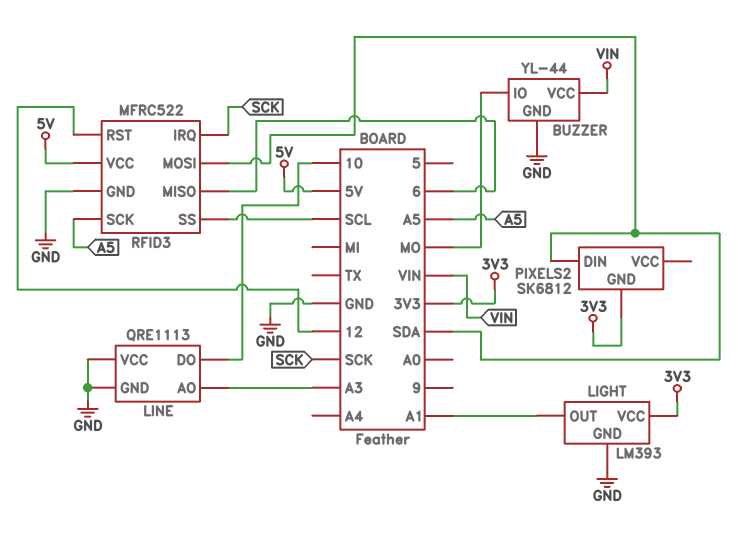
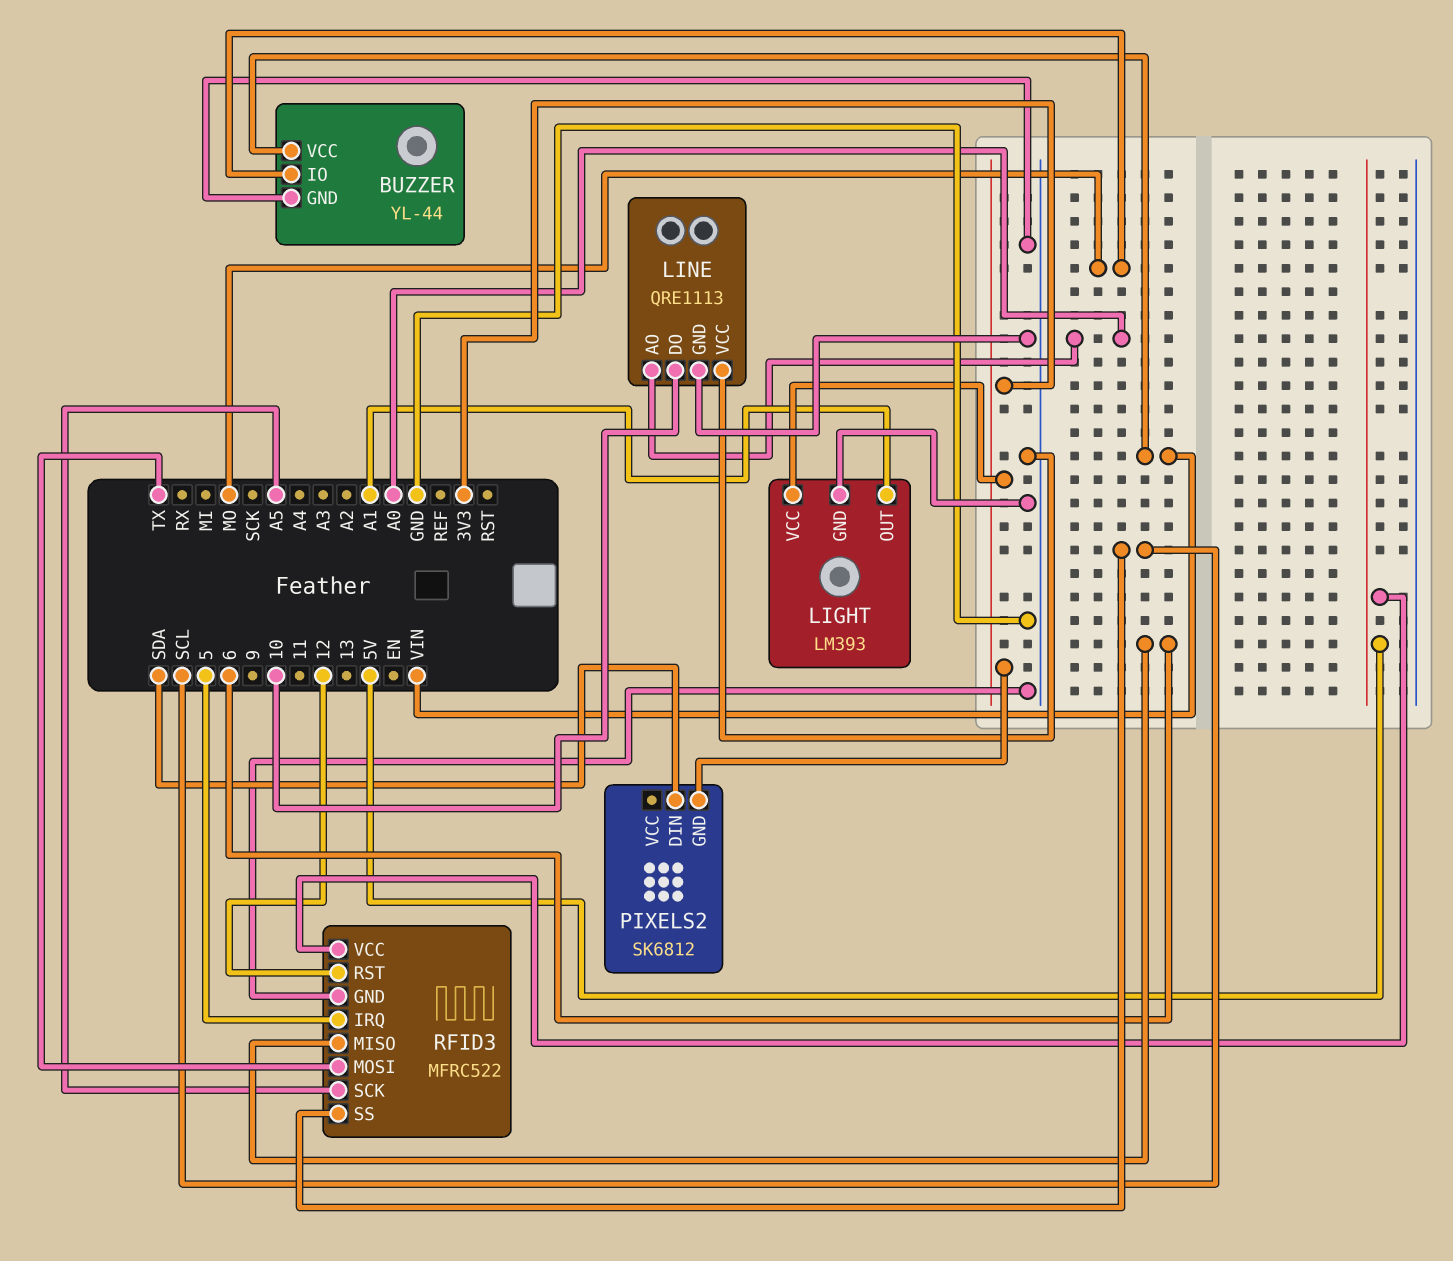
LINE pin AO: A3 -> A0
RFID3 pin IRQ: SCK -> 5
RFID3 pin MOSI: SDA -> TX

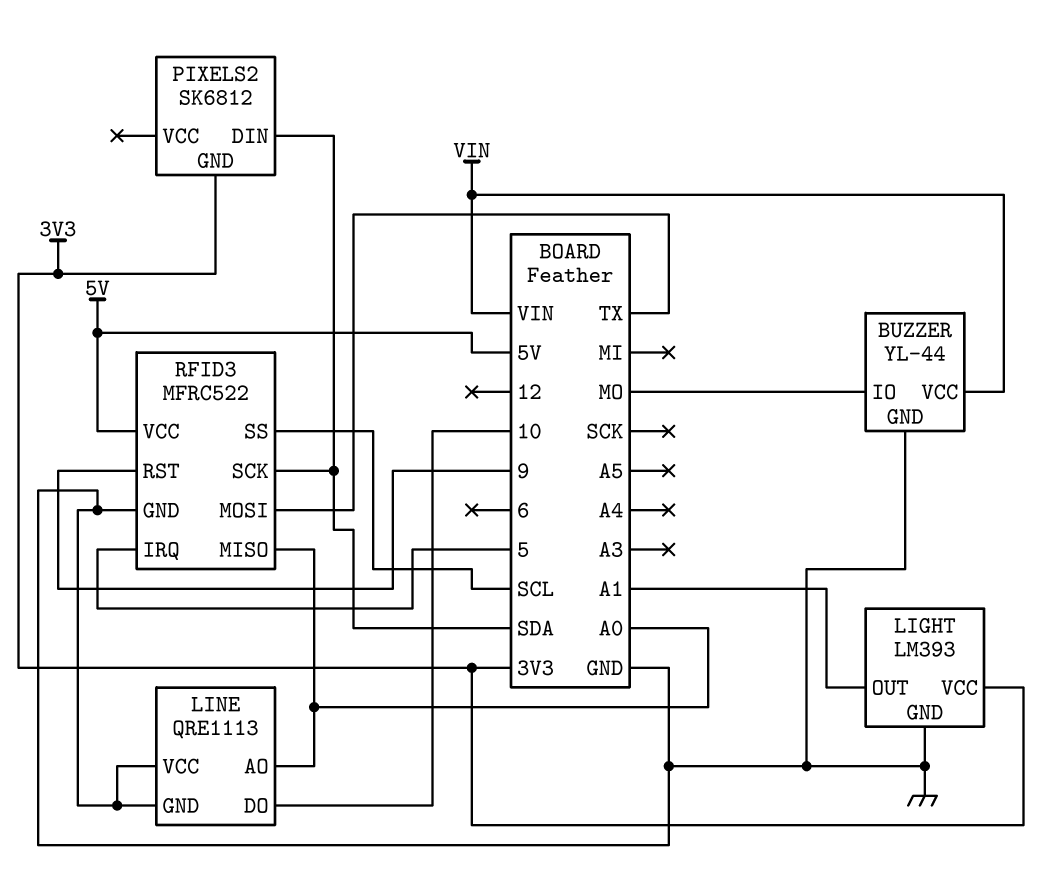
RFID3 pin MISO: 6 -> A0
RFID3 pin RST: 12 -> 9
RFID3 pin SCK: A5 -> SDA

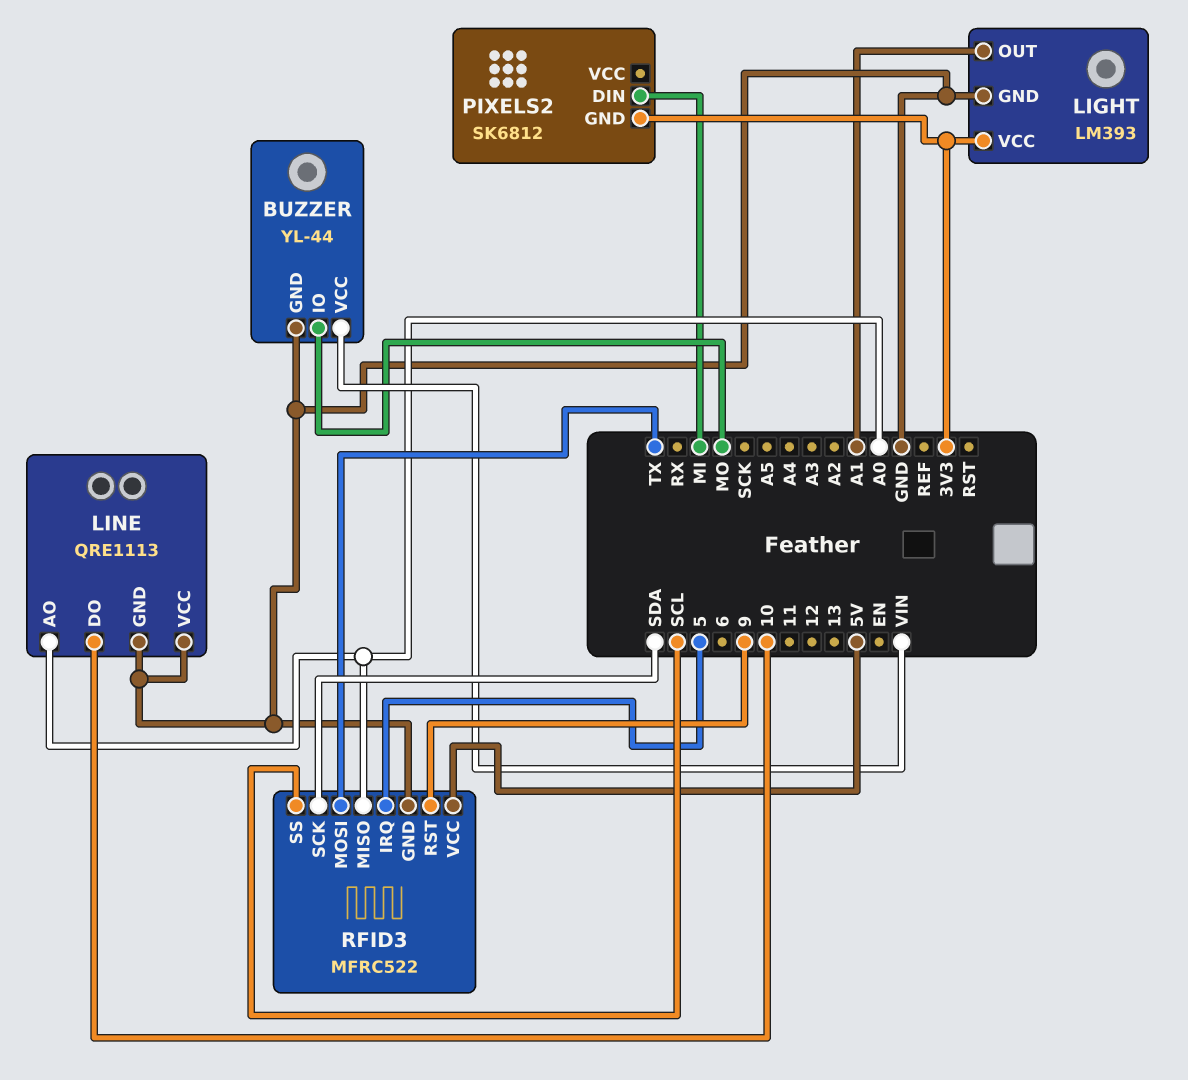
PIXELS2 pin DIN: SDA -> MI

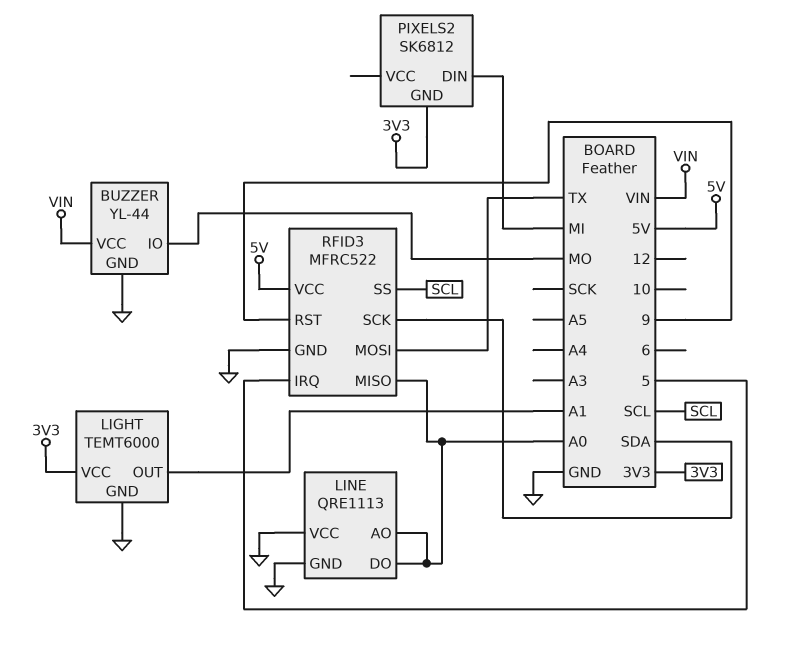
LIGHT: LM393 -> TEMT6000
LINE pin DO: 10 -> A0

